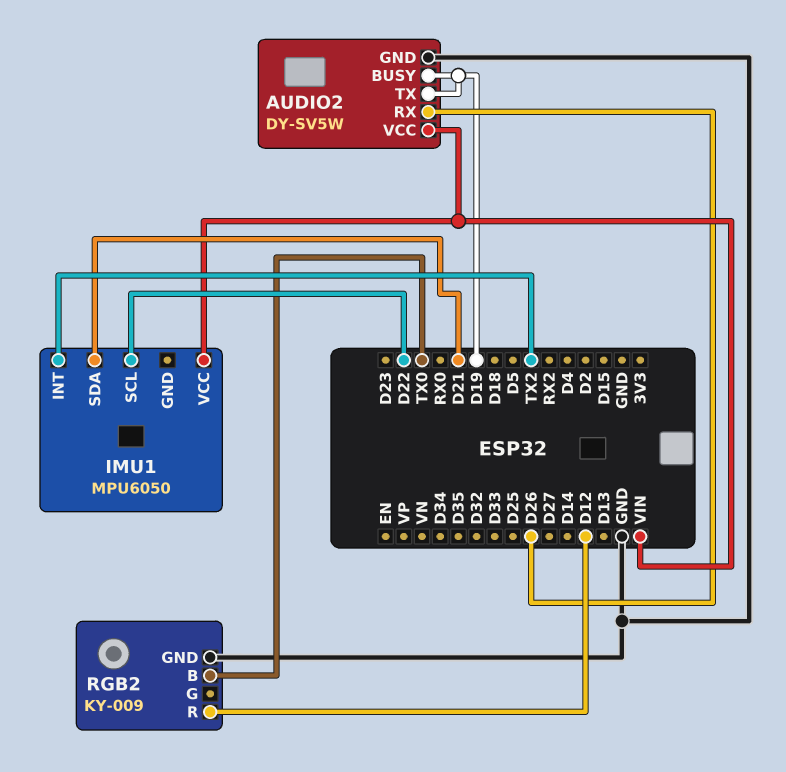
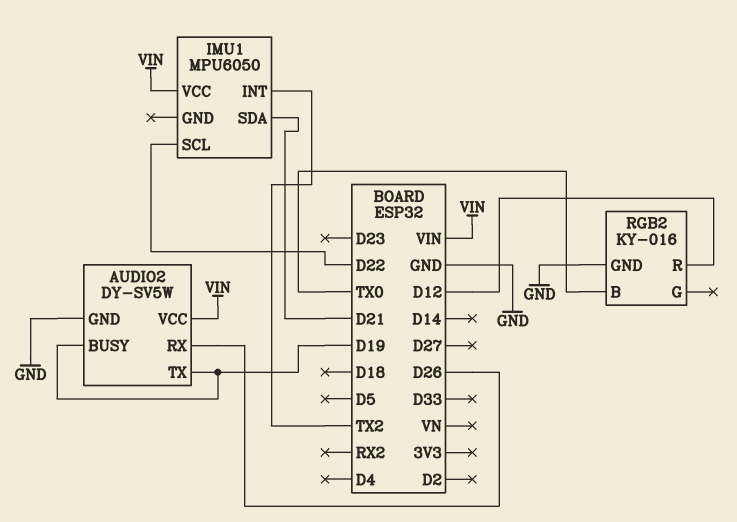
RGB2: KY-009 -> KY-016

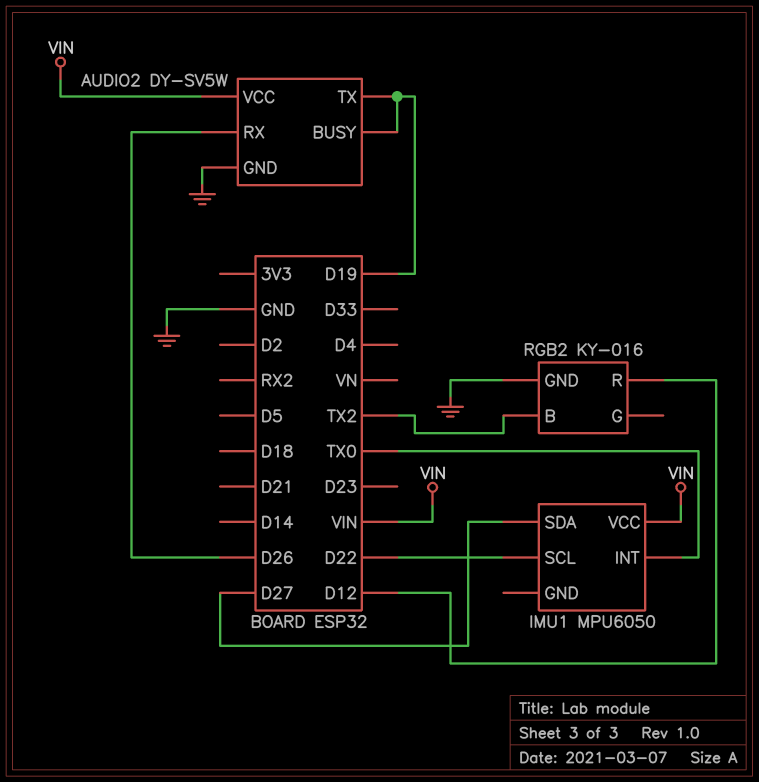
IMU1 pin INT: TX2 -> TX0
IMU1 pin SDA: D21 -> D27
RGB2 pin B: TX0 -> TX2

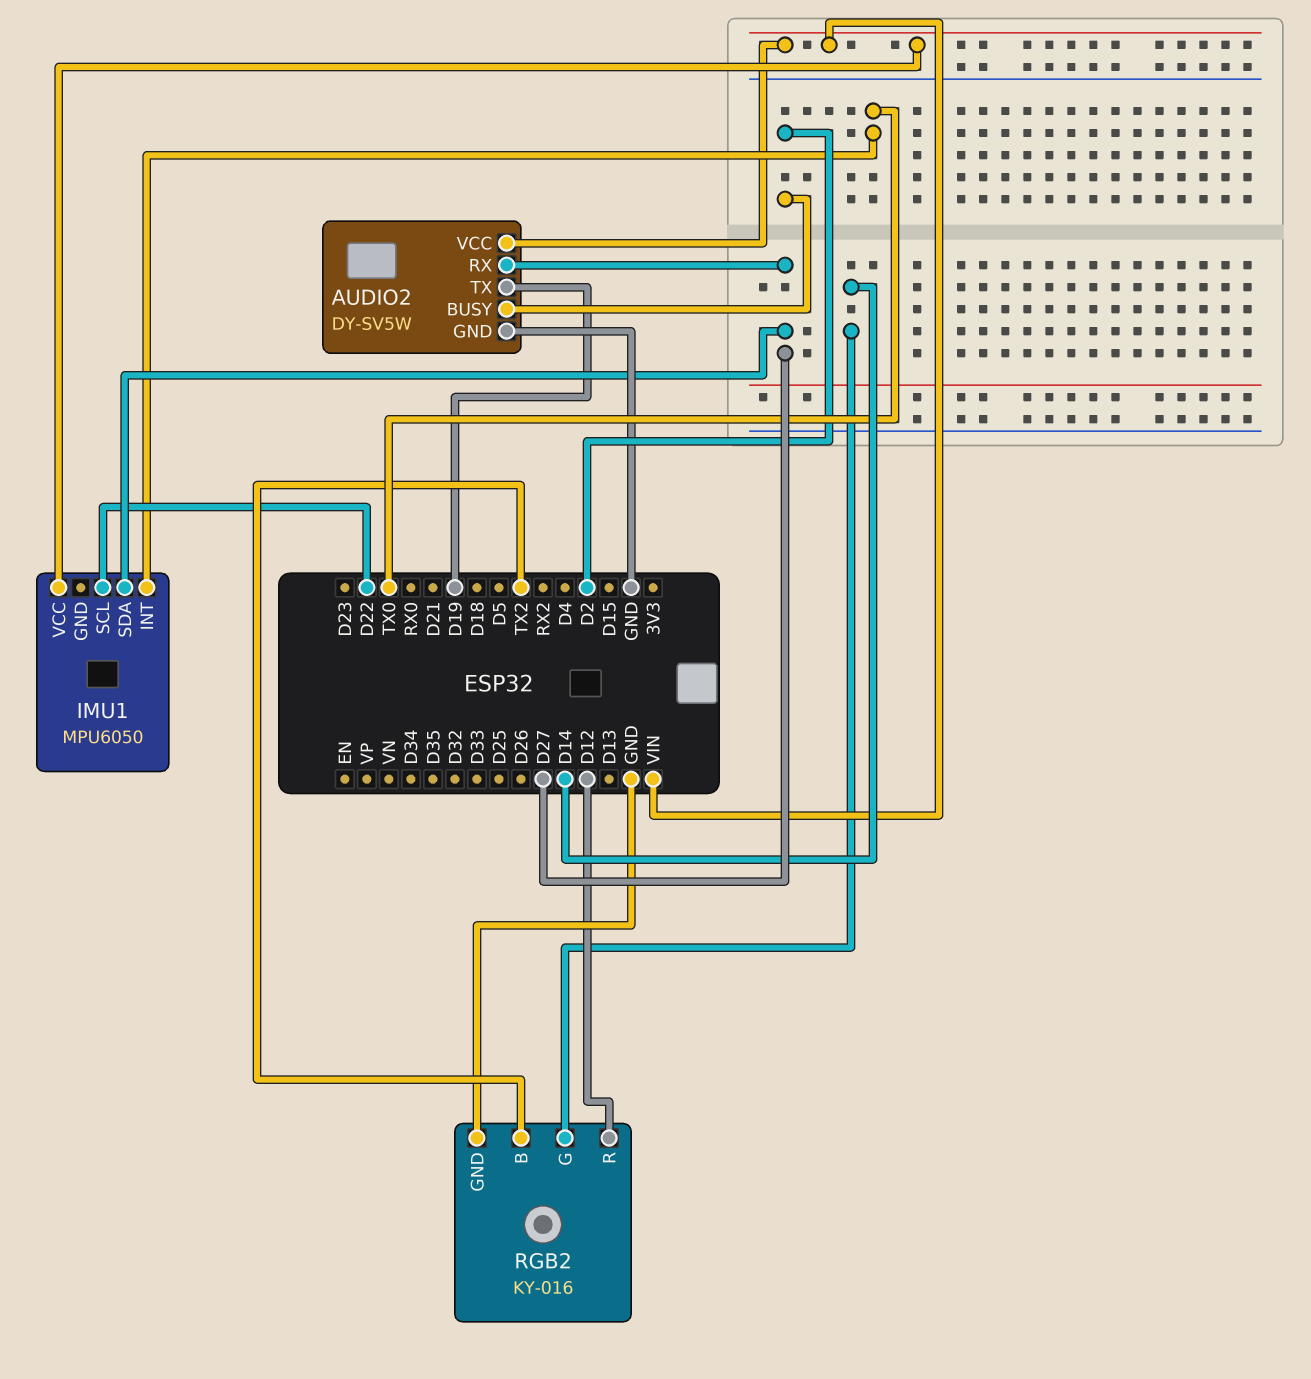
AUDIO2 pin BUSY: D19 -> D2
AUDIO2 pin RX: D26 -> D27
RGB2 pin G: none -> D14

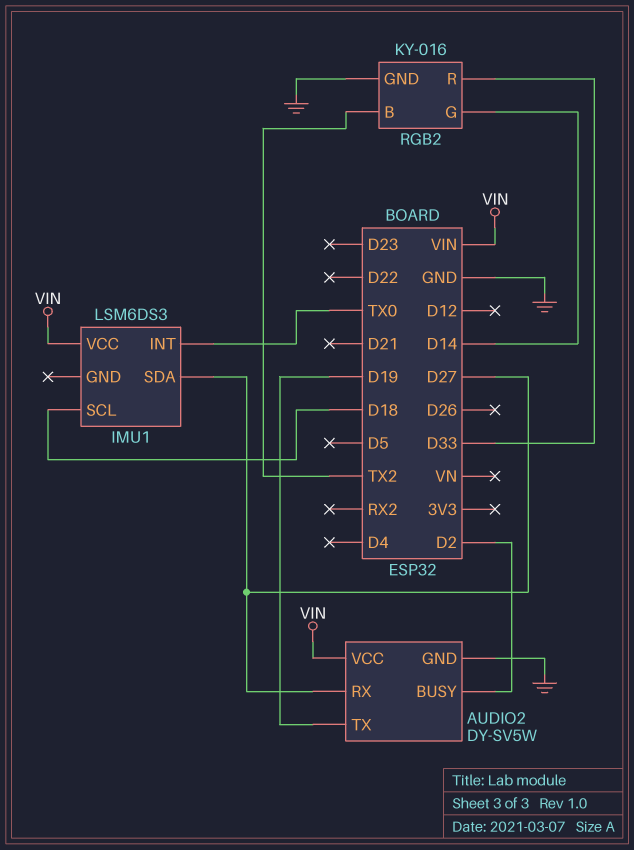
IMU1: MPU6050 -> LSM6DS3
IMU1 pin SCL: D22 -> D18
RGB2 pin R: D12 -> D33

